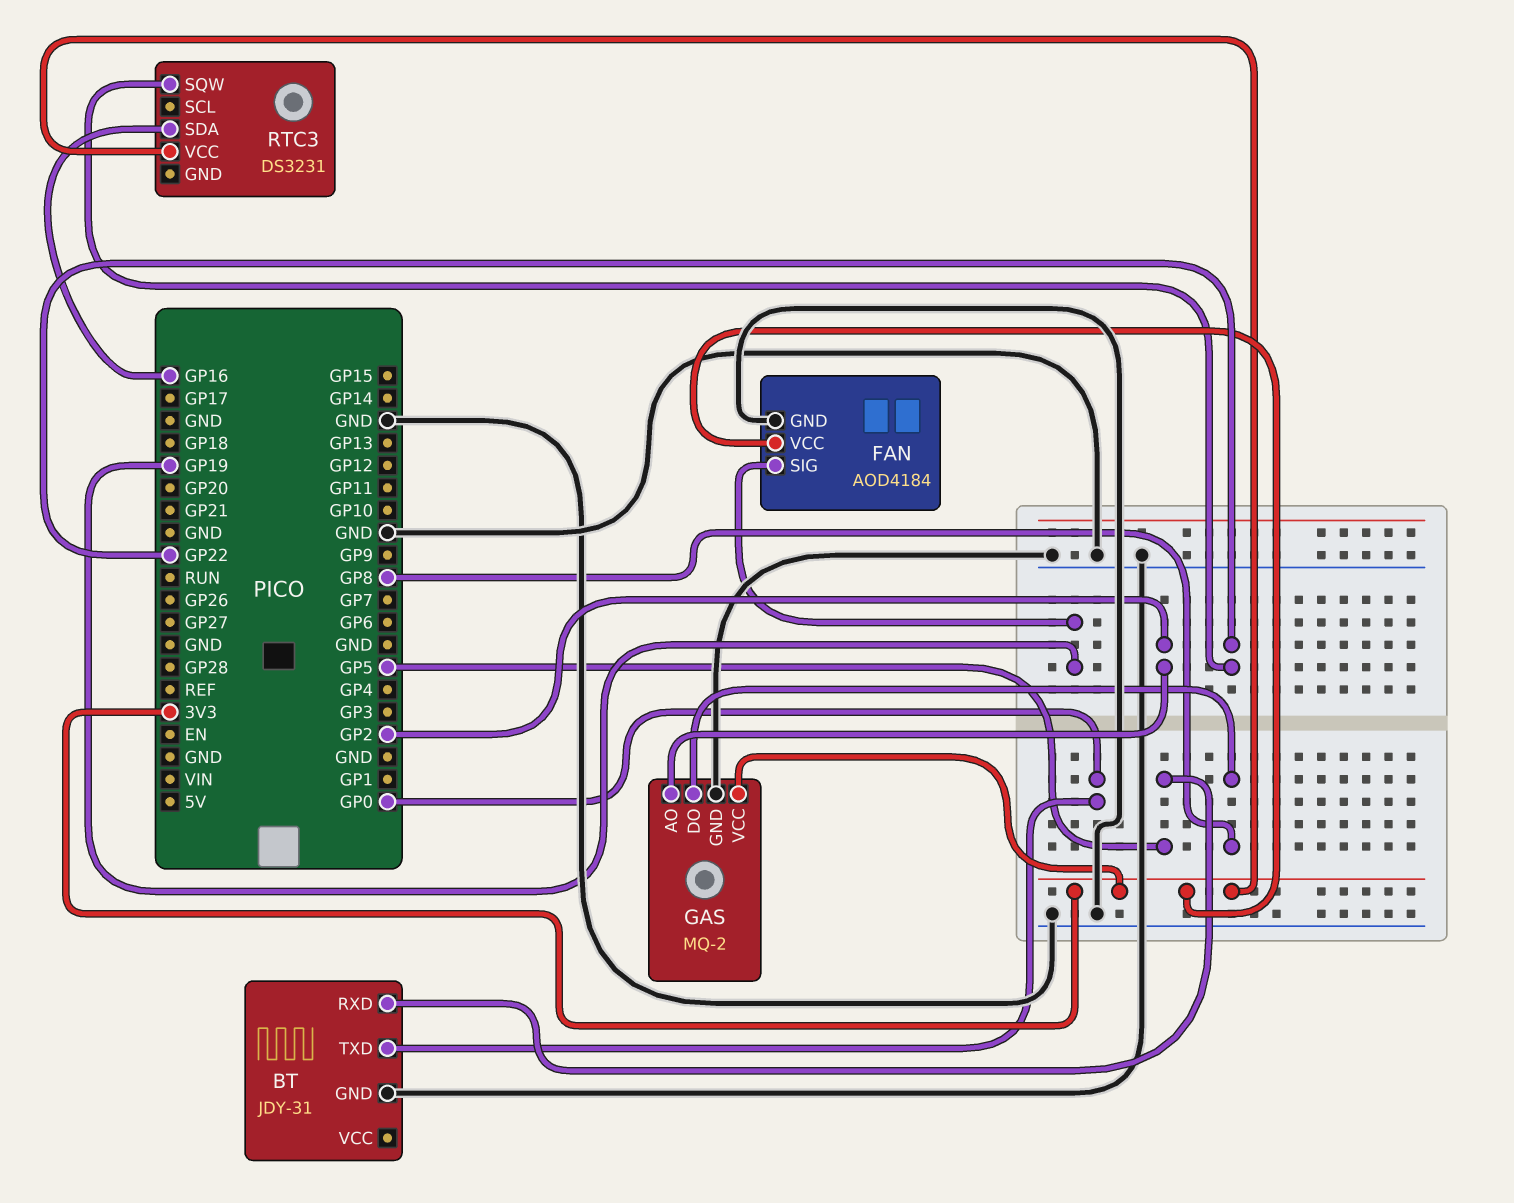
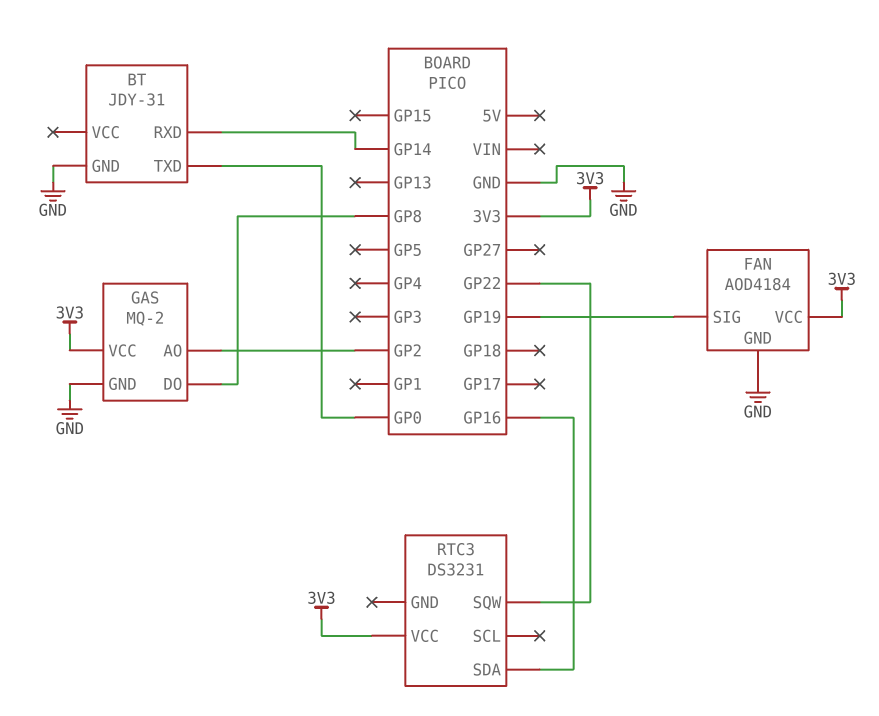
BT pin RXD: GP5 -> GP14

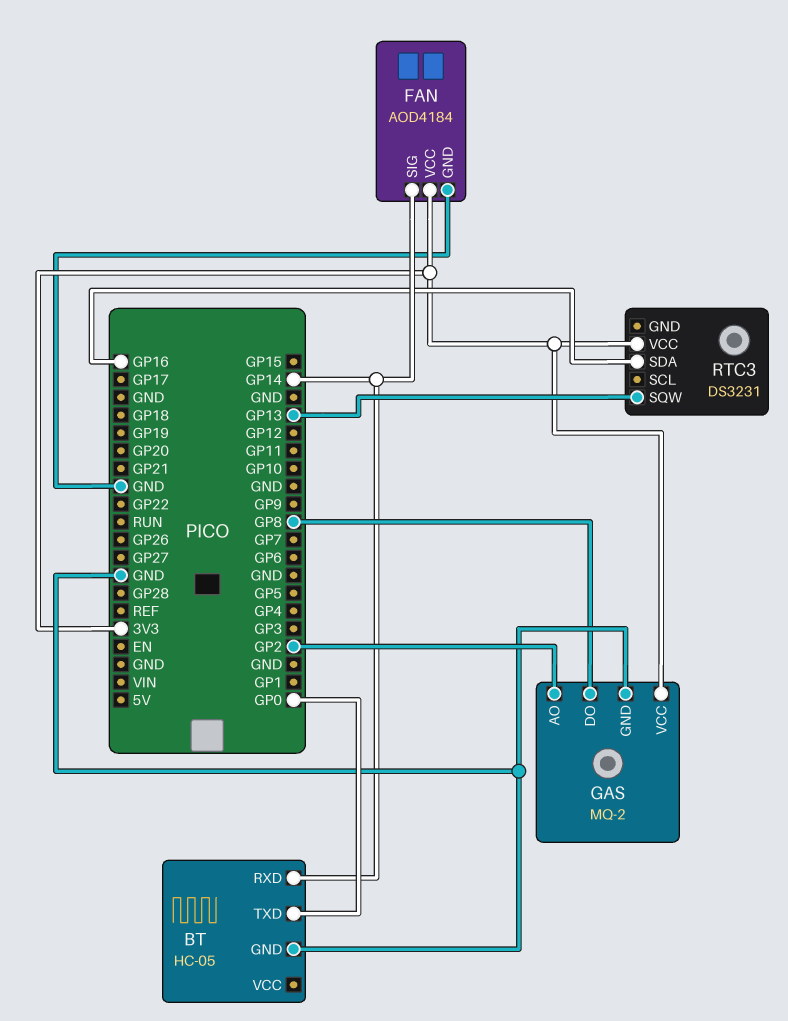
BT: JDY-31 -> HC-05
FAN pin SIG: GP19 -> GP14
RTC3 pin SQW: GP22 -> GP13

